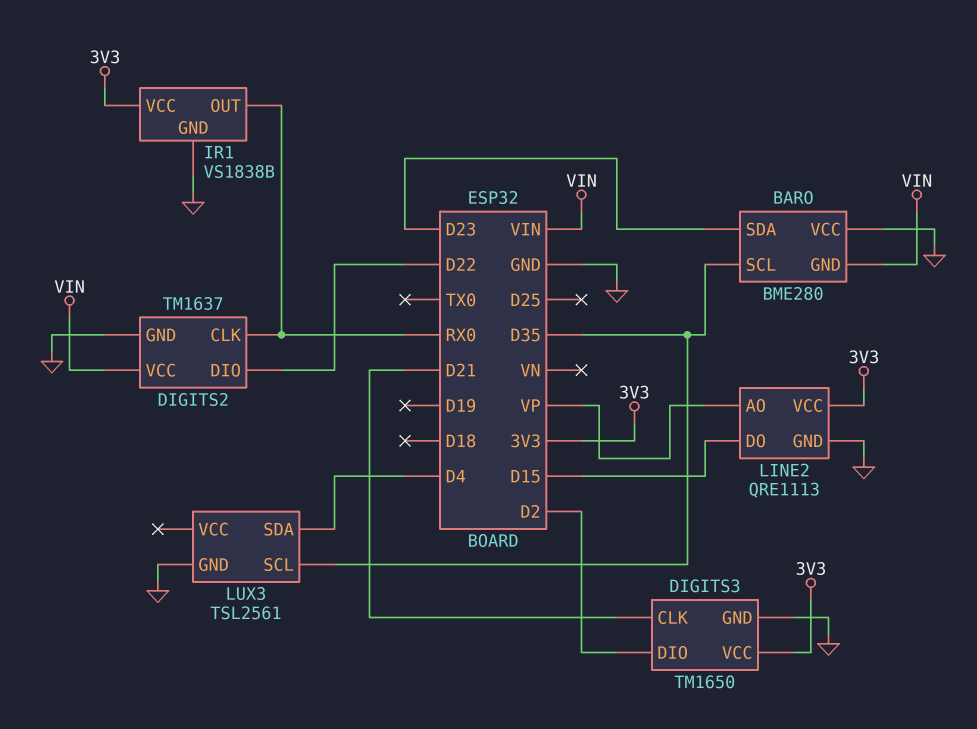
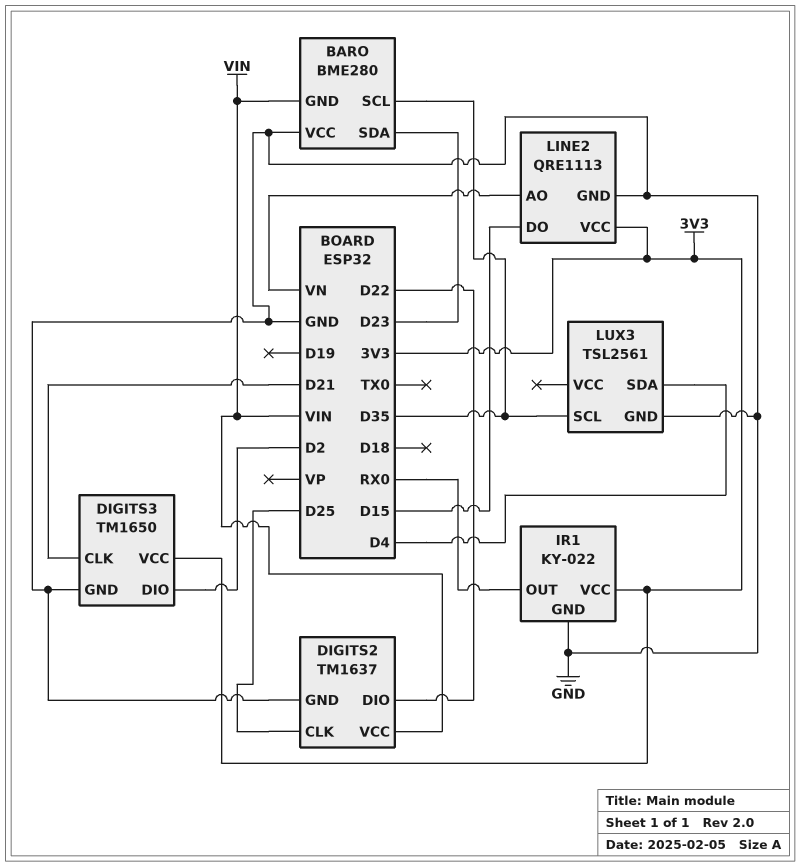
DIGITS2 pin CLK: RX0 -> D25
IR1: VS1838B -> KY-022
LINE2 pin AO: VP -> VN

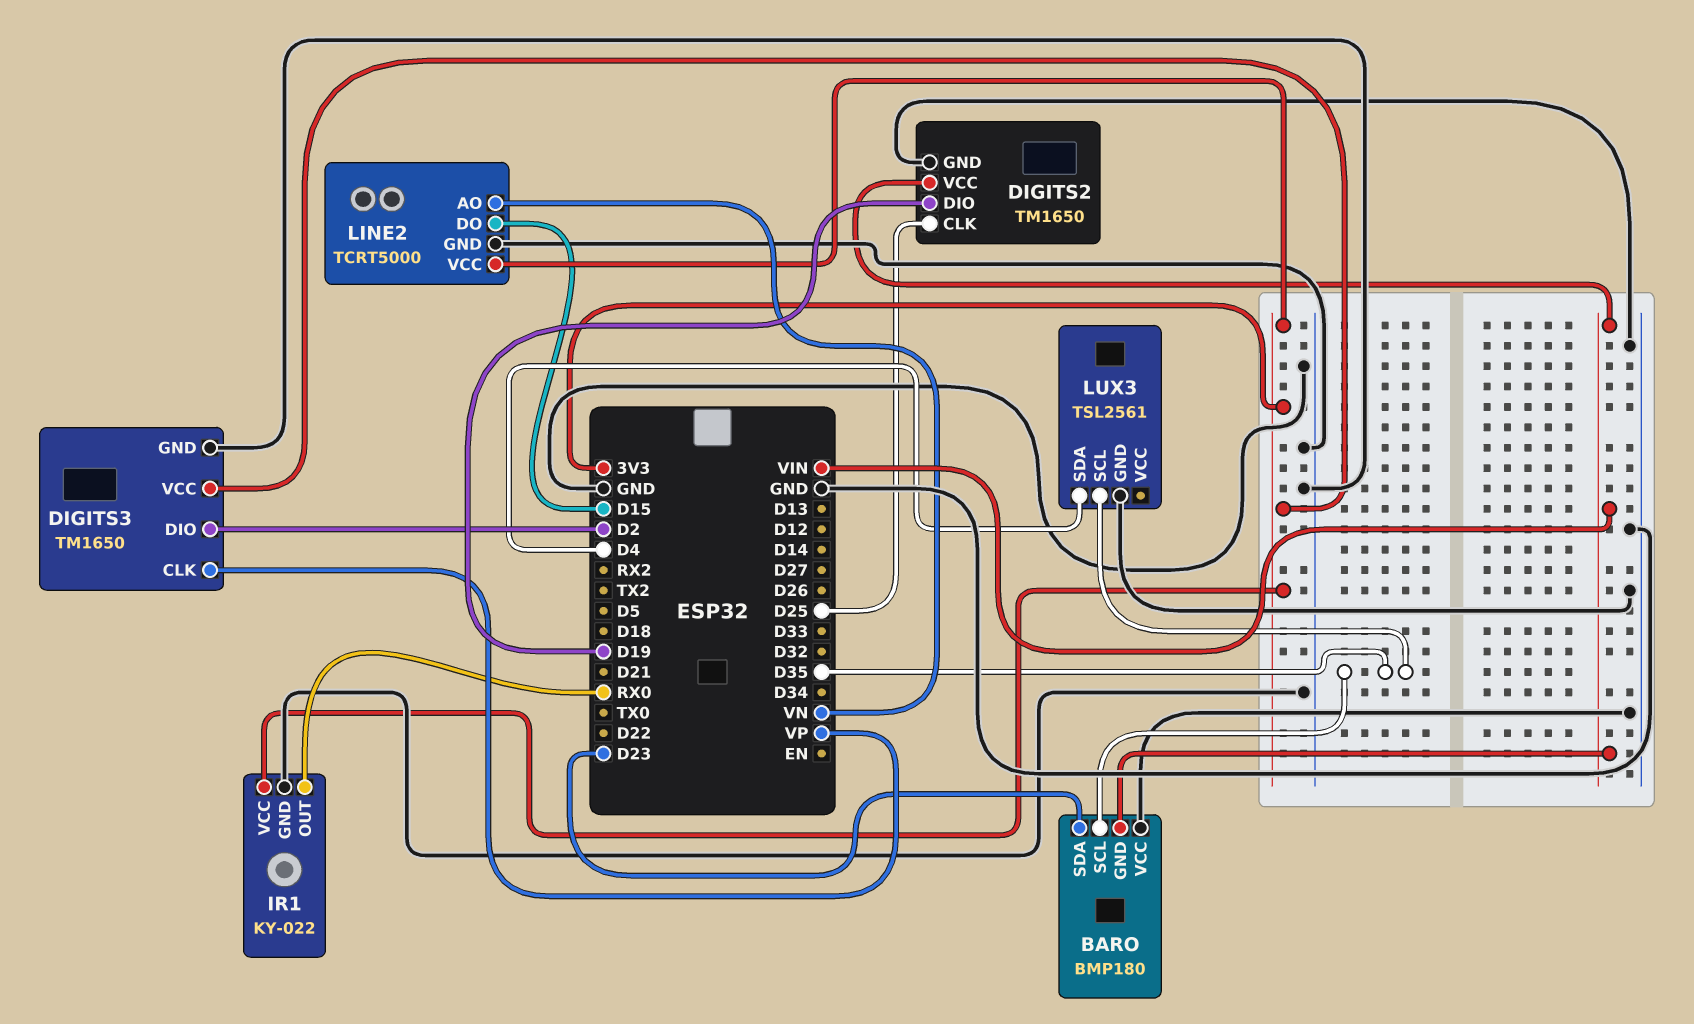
BARO: BME280 -> BMP180
DIGITS2: TM1637 -> TM1650
DIGITS2 pin DIO: D22 -> D19
DIGITS3 pin CLK: D21 -> VP
LINE2: QRE1113 -> TCRT5000

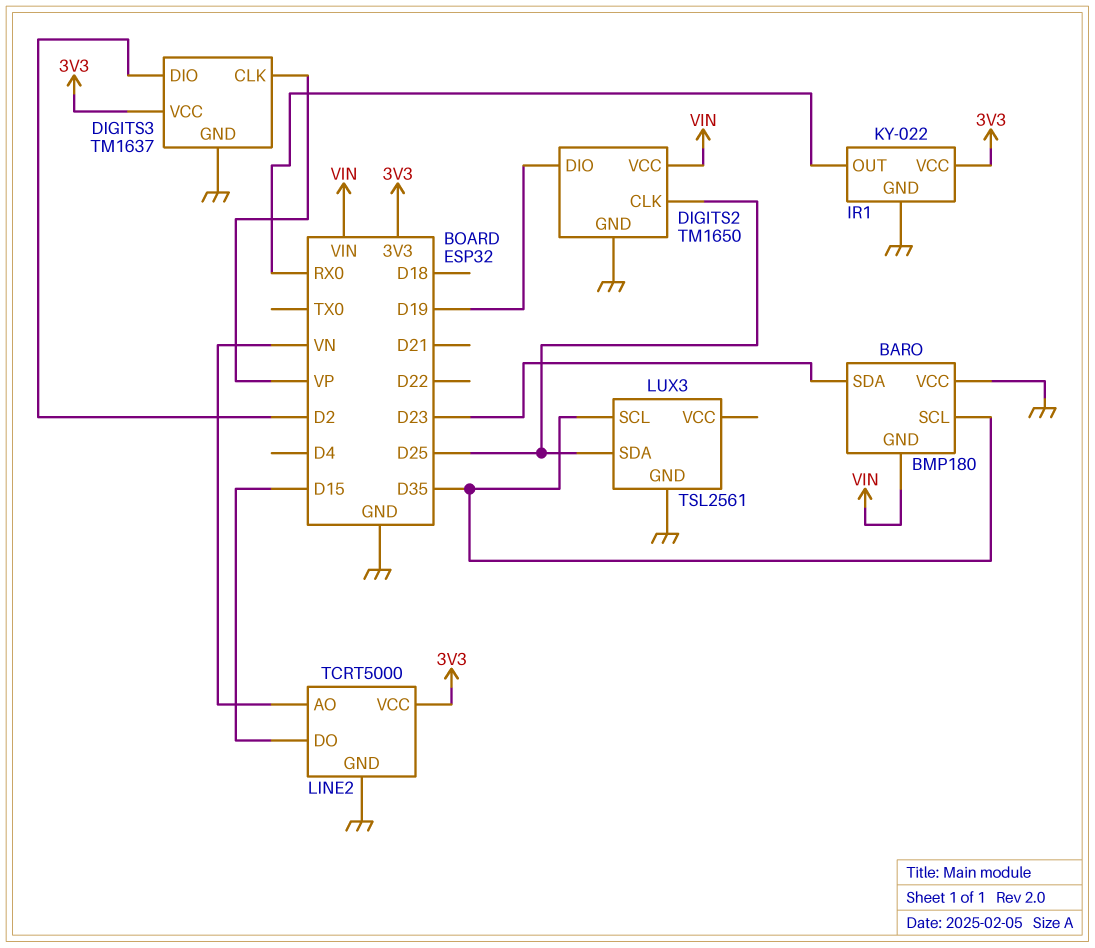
DIGITS3: TM1650 -> TM1637
LUX3 pin SDA: D4 -> D25

